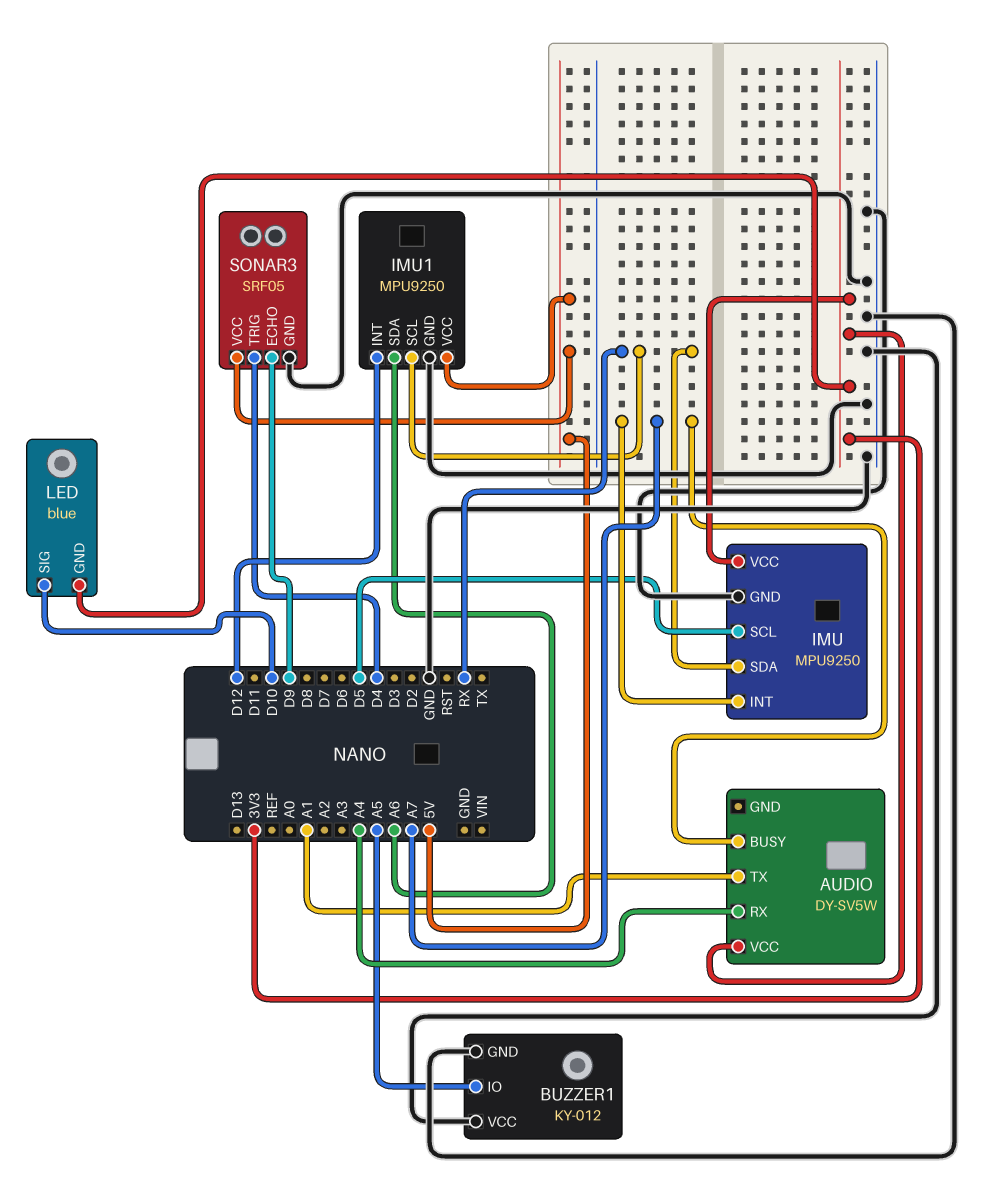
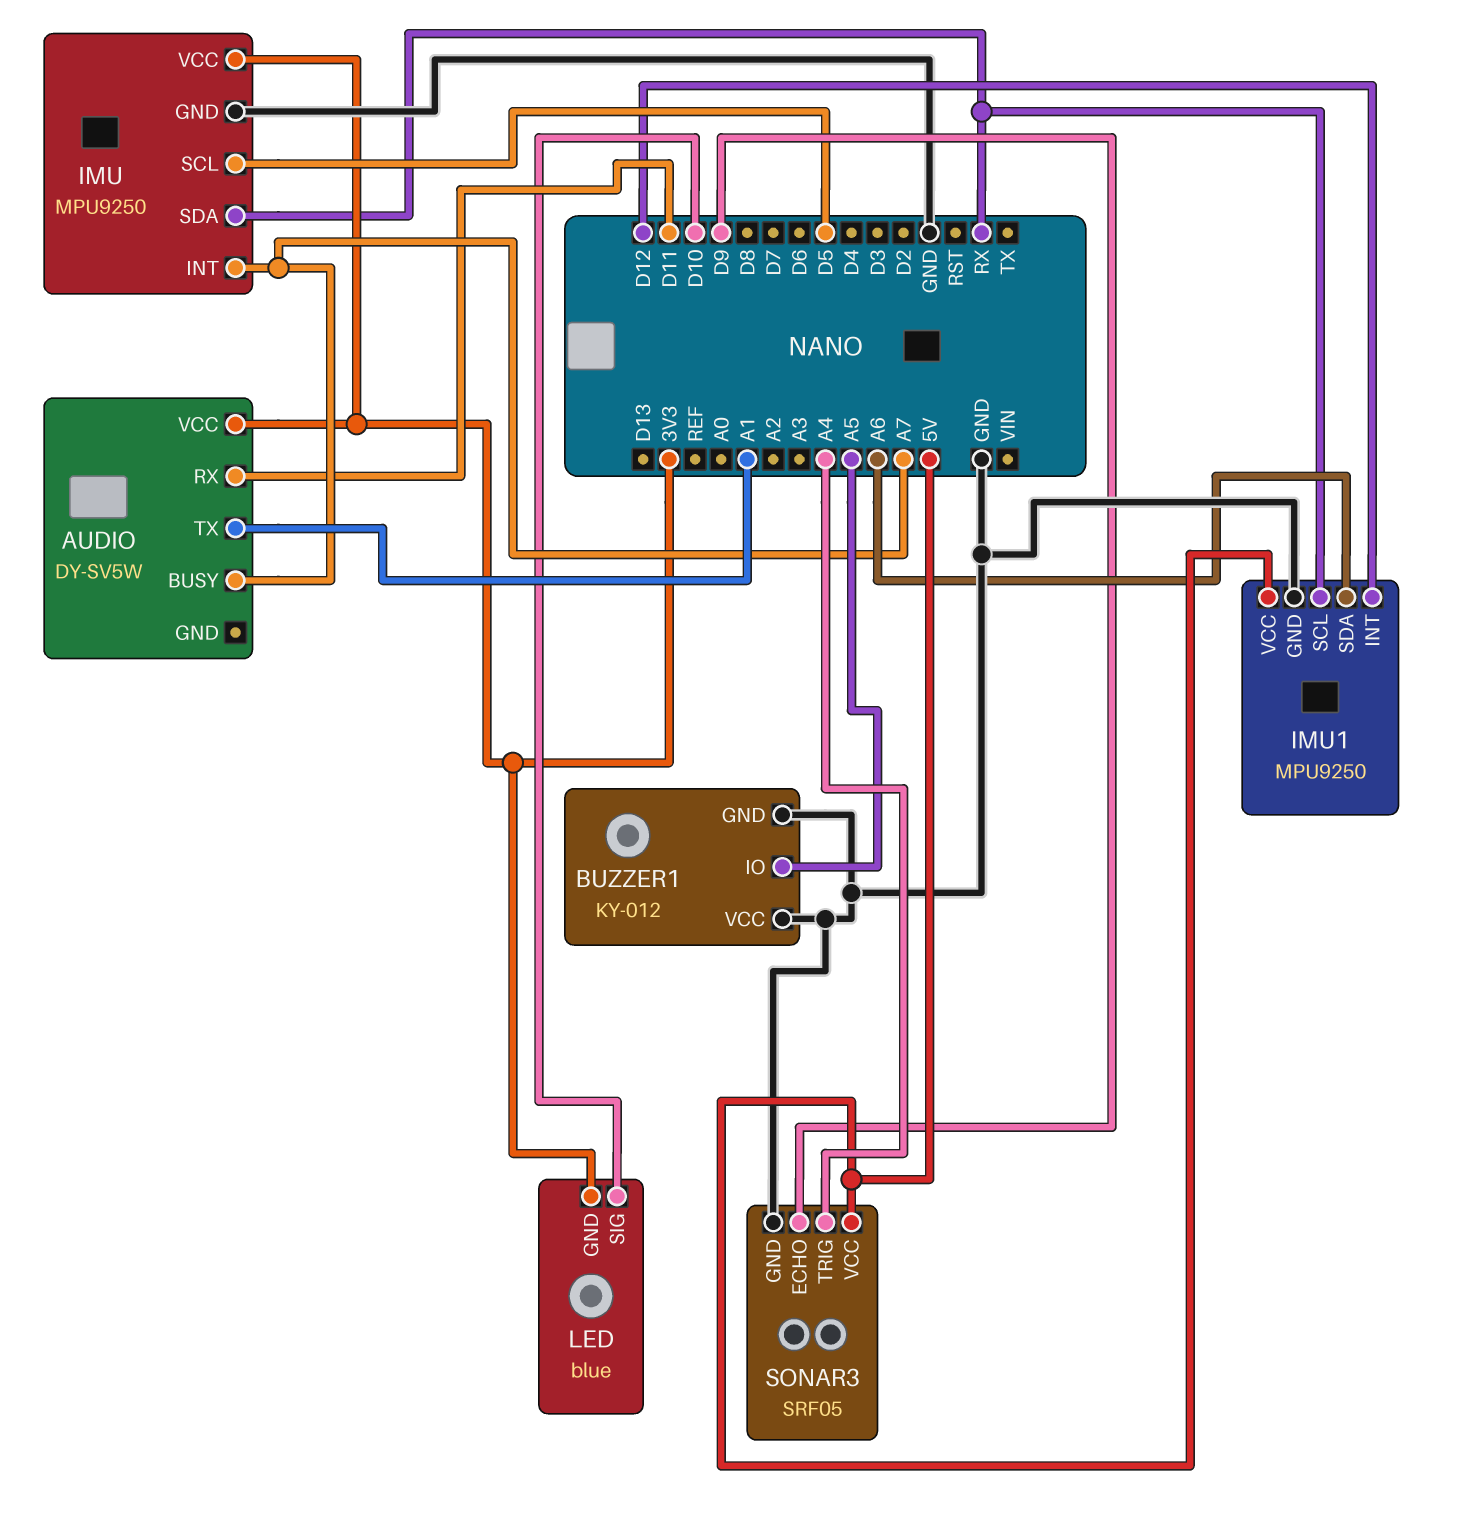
AUDIO pin RX: A4 -> D11
SONAR3 pin TRIG: D4 -> A4

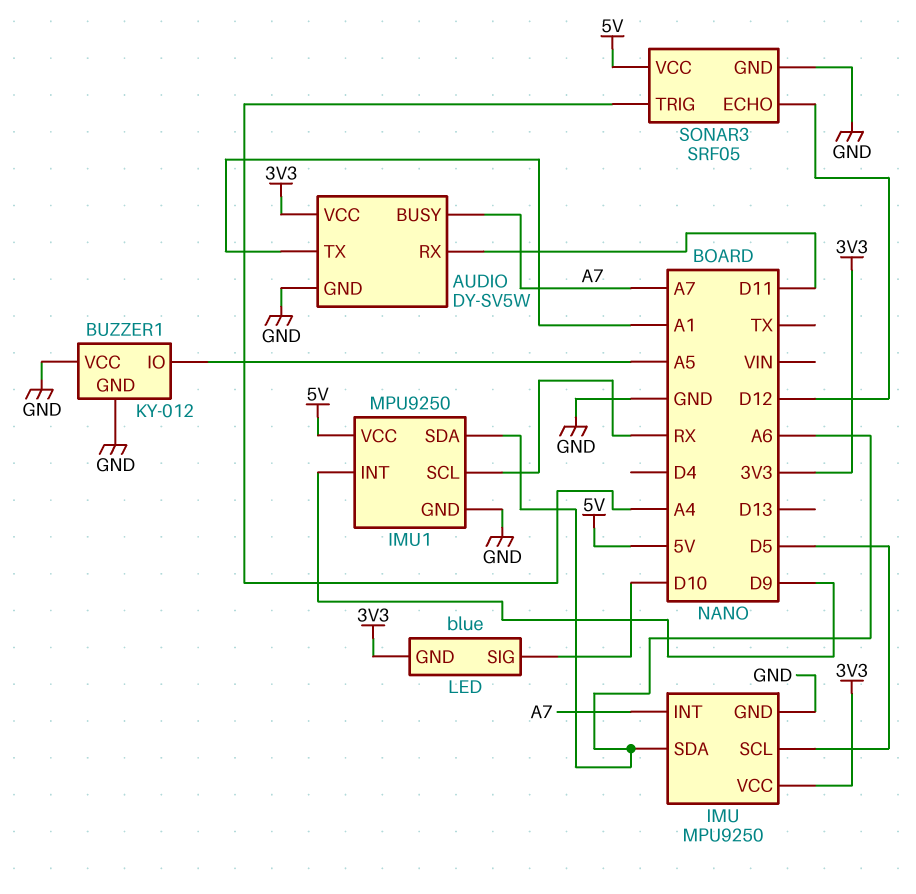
AUDIO pin GND: none -> GND
IMU pin SDA: RX -> A6
IMU1 pin INT: D12 -> D9
SONAR3 pin ECHO: D9 -> D12

